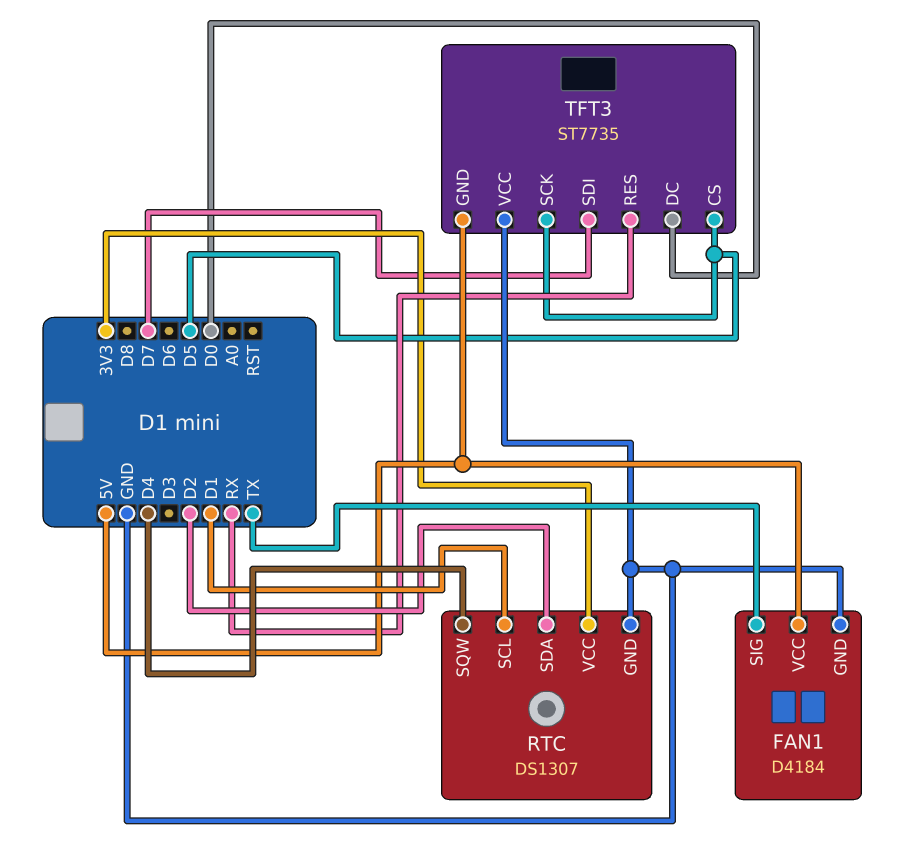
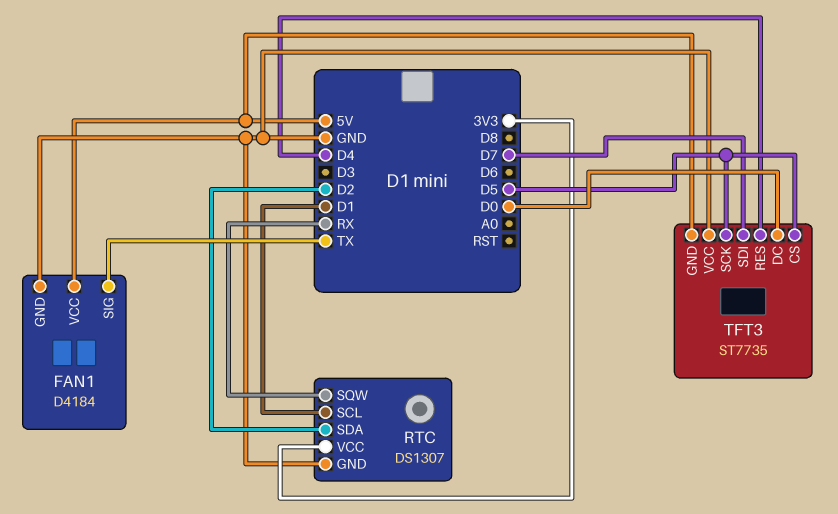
RTC pin SQW: D4 -> RX
TFT3 pin RES: RX -> D4

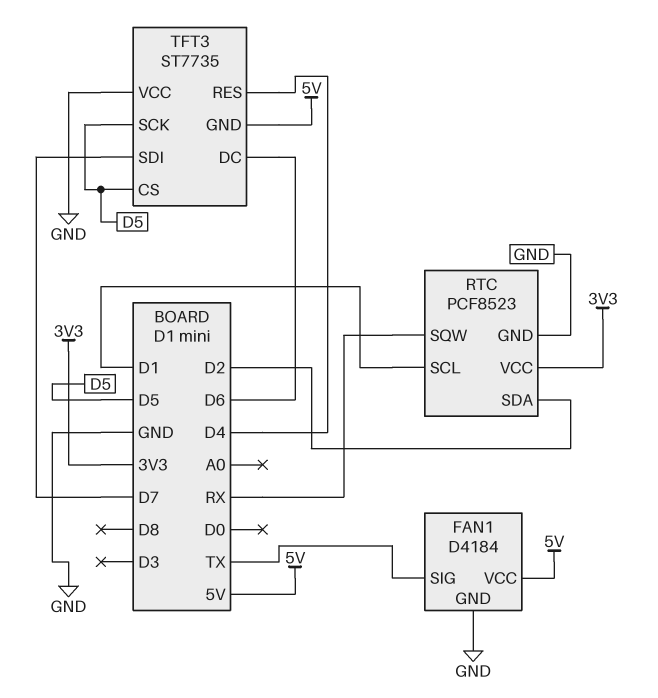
RTC: DS1307 -> PCF8523
TFT3 pin DC: D0 -> D6

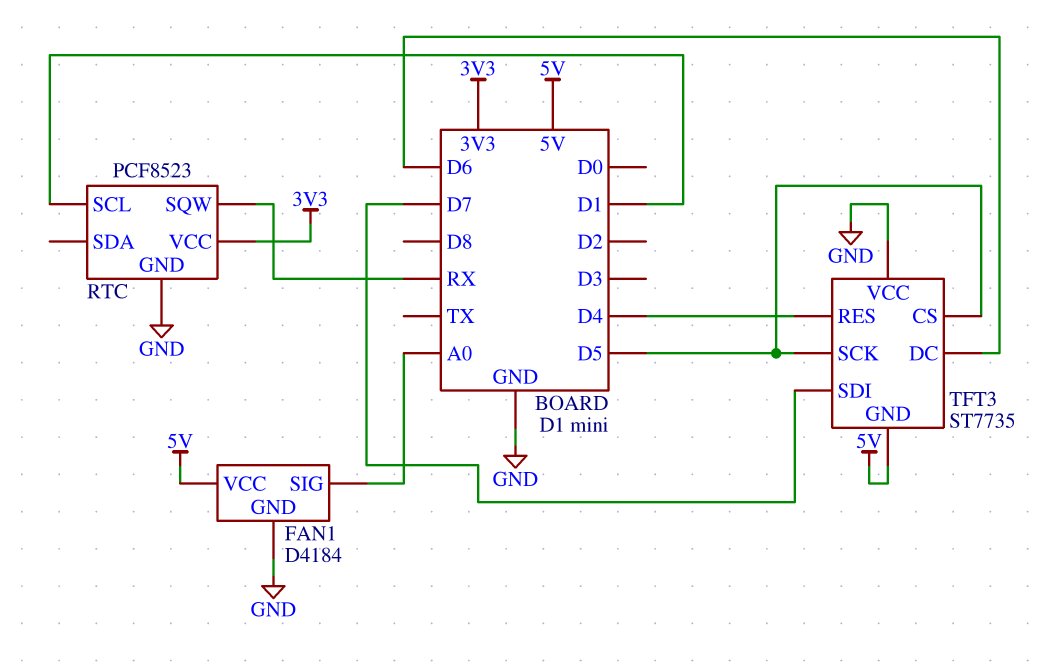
FAN1 pin SIG: TX -> A0
RTC pin SDA: D2 -> none

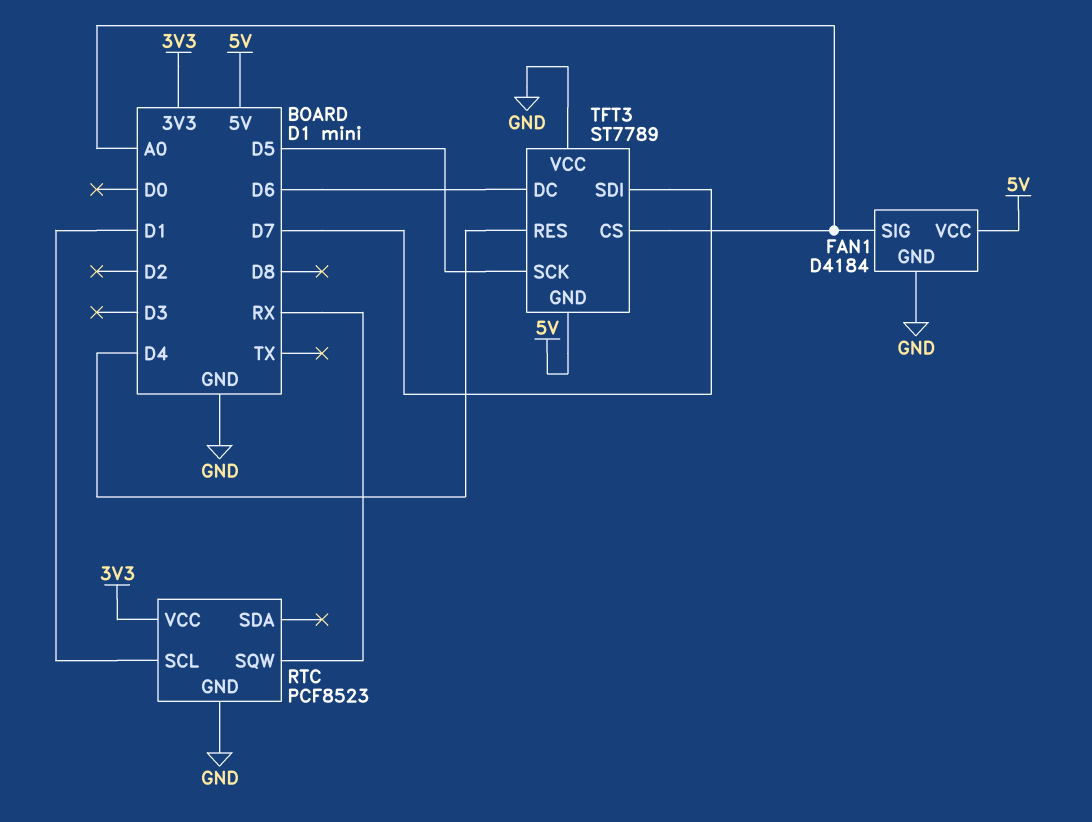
TFT3: ST7735 -> ST7789
TFT3 pin CS: D5 -> A0

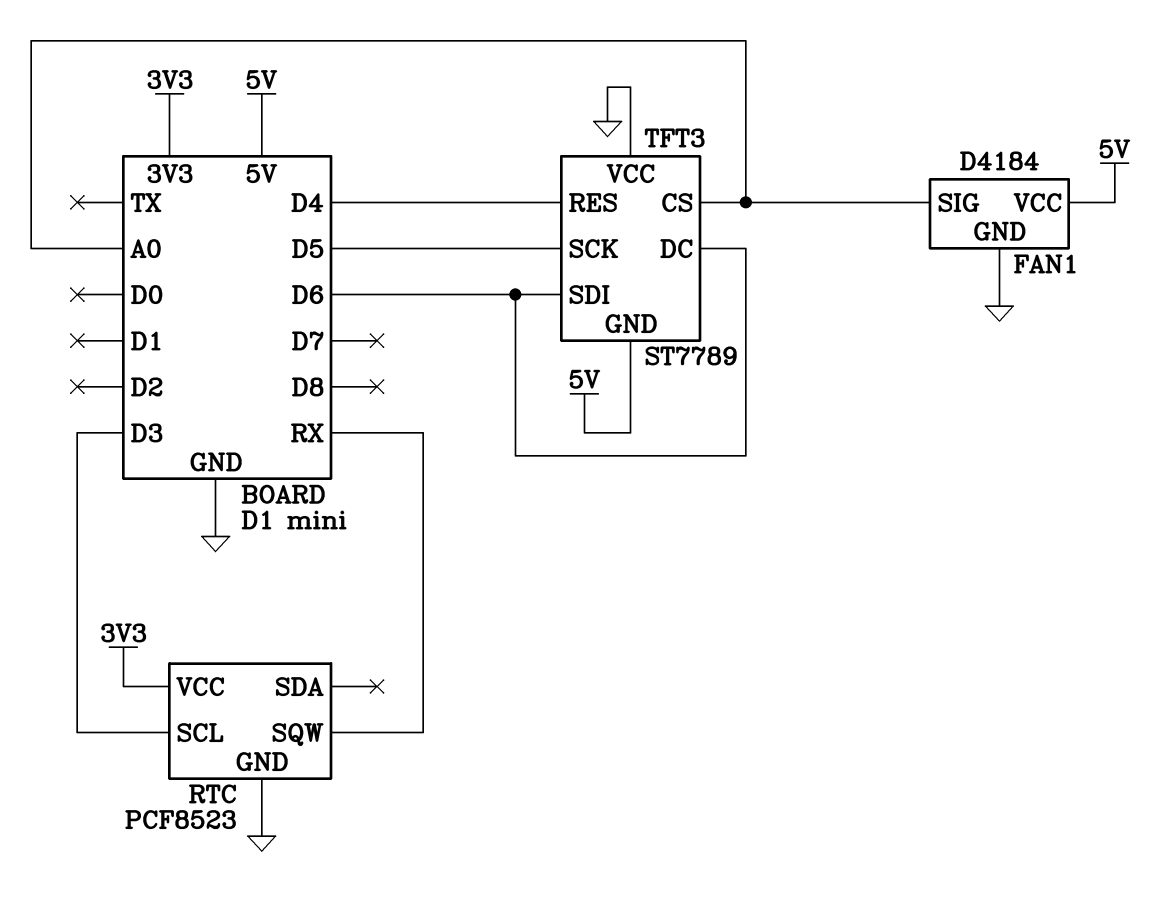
RTC pin SCL: D1 -> D3
TFT3 pin SDI: D7 -> D6

